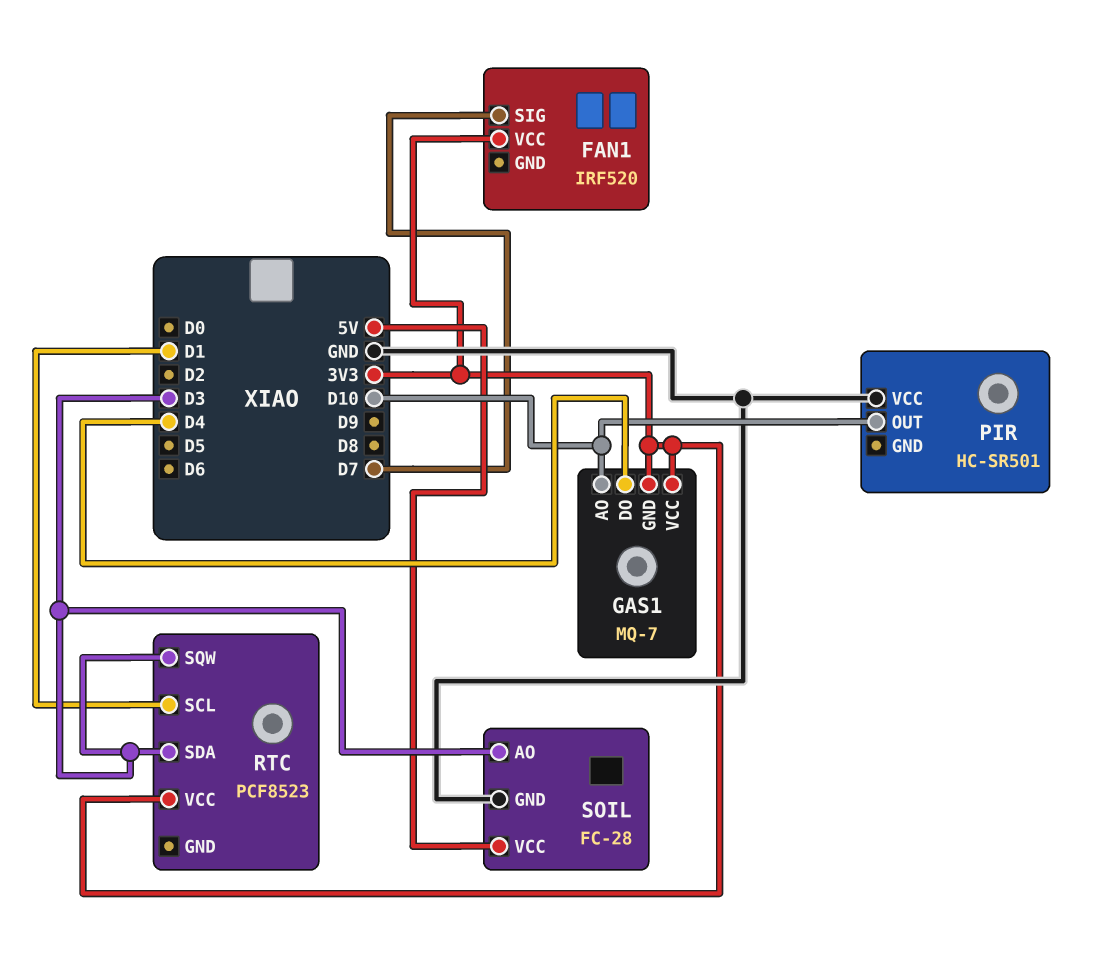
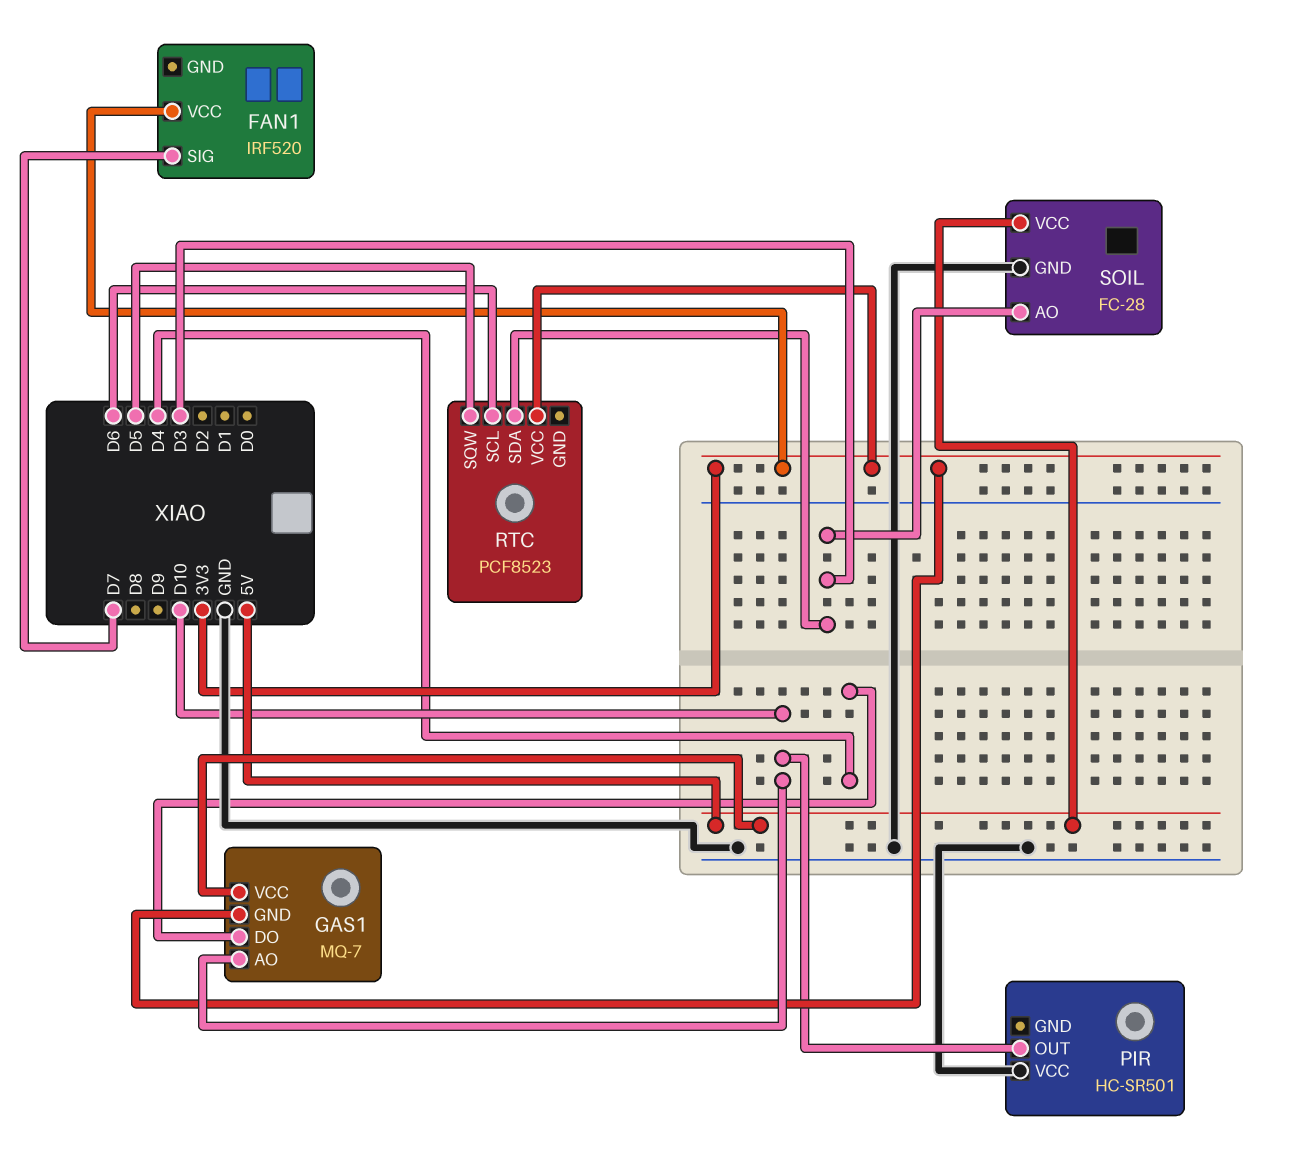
GAS1 pin VCC: 3V3 -> 5V
RTC pin SCL: D1 -> D6
RTC pin SQW: D3 -> D5

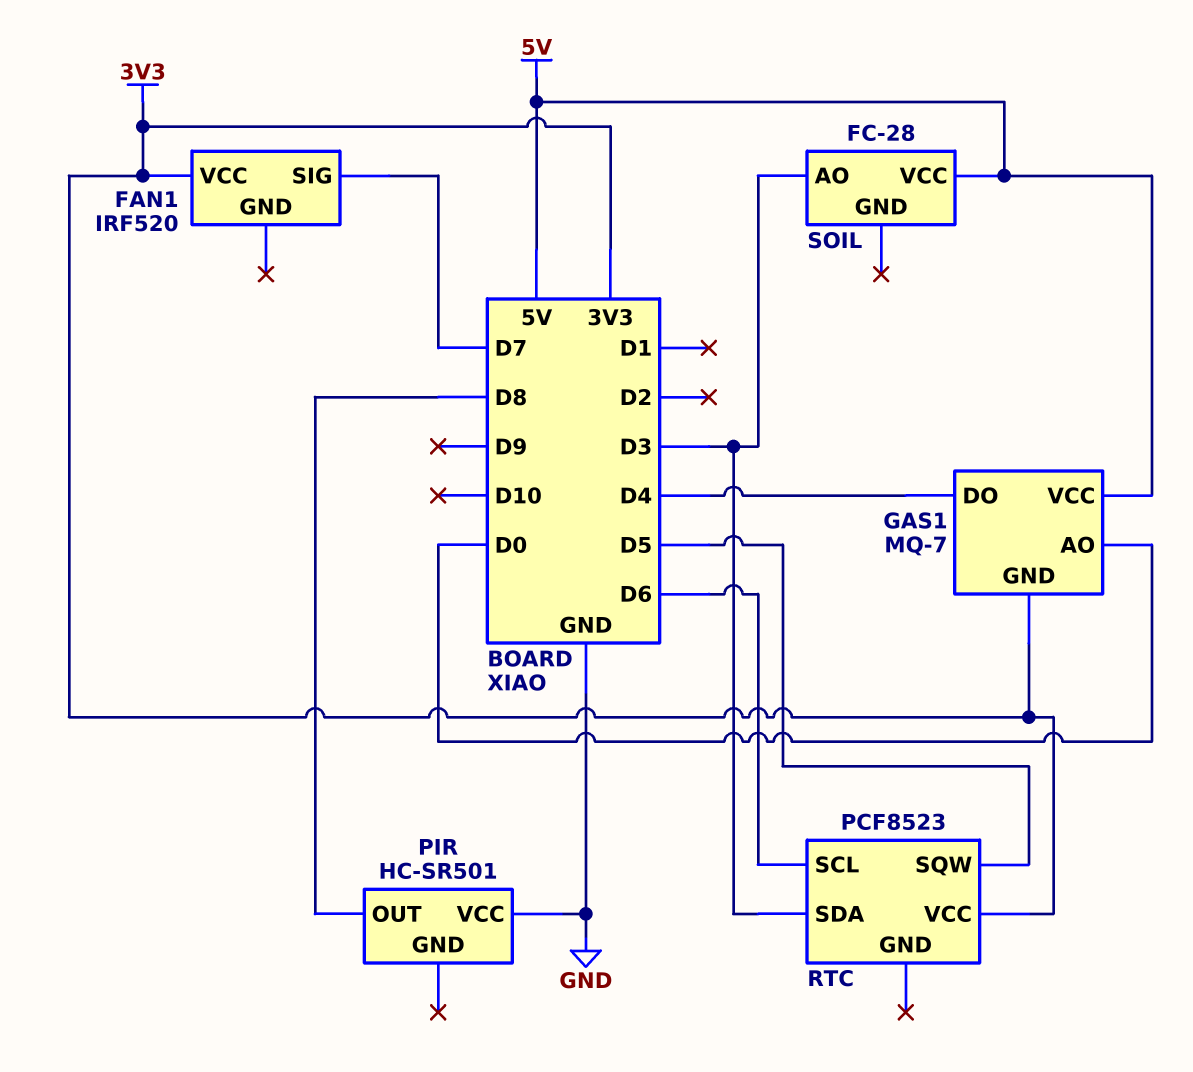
GAS1 pin AO: D10 -> D0
PIR pin OUT: D10 -> D8
SOIL pin GND: GND -> none

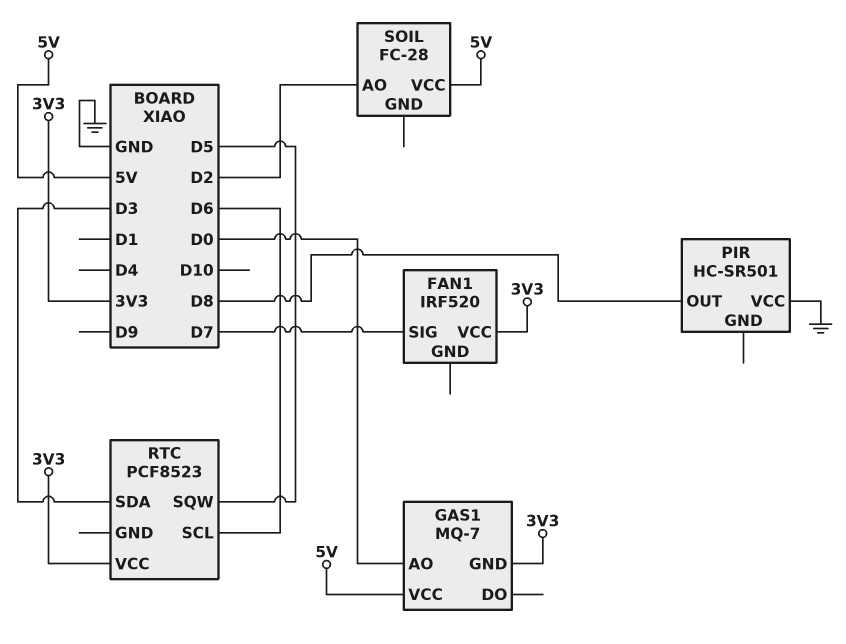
GAS1 pin DO: D4 -> none
SOIL pin AO: D3 -> D2

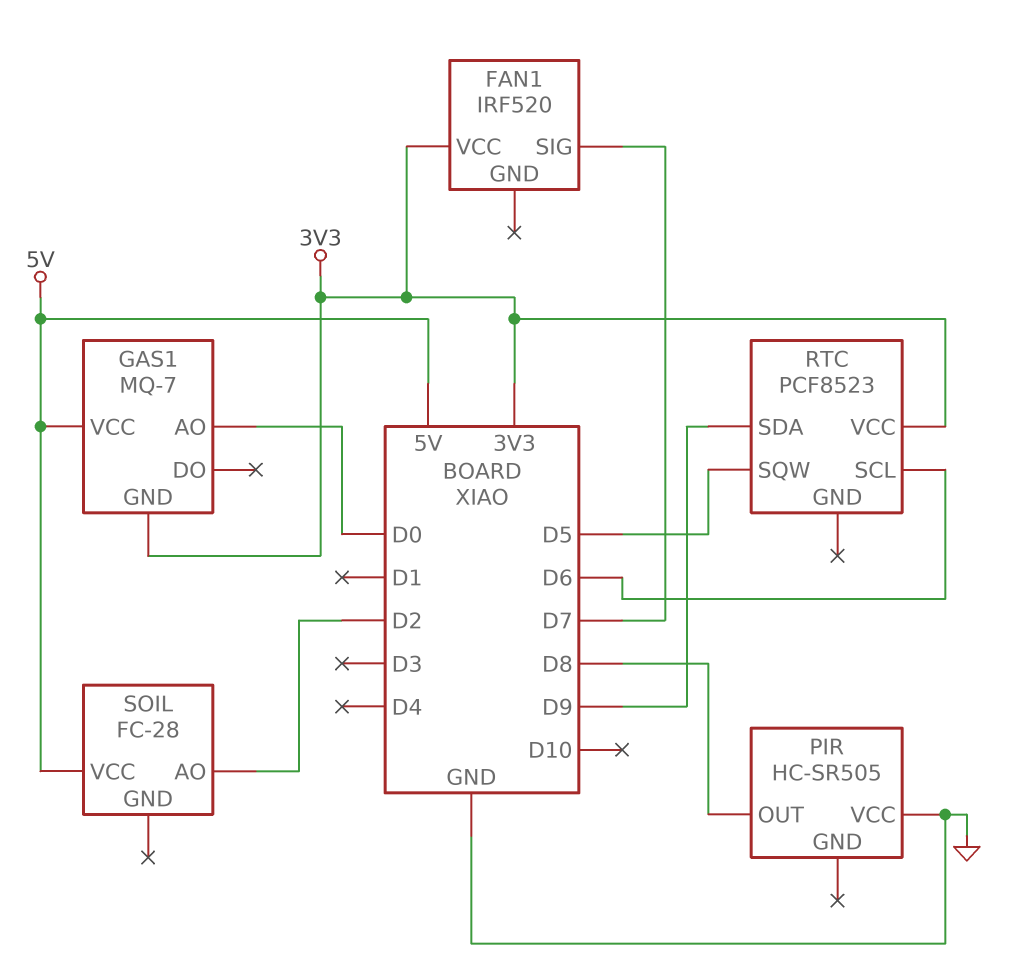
PIR: HC-SR501 -> HC-SR505
RTC pin SDA: D3 -> D9

